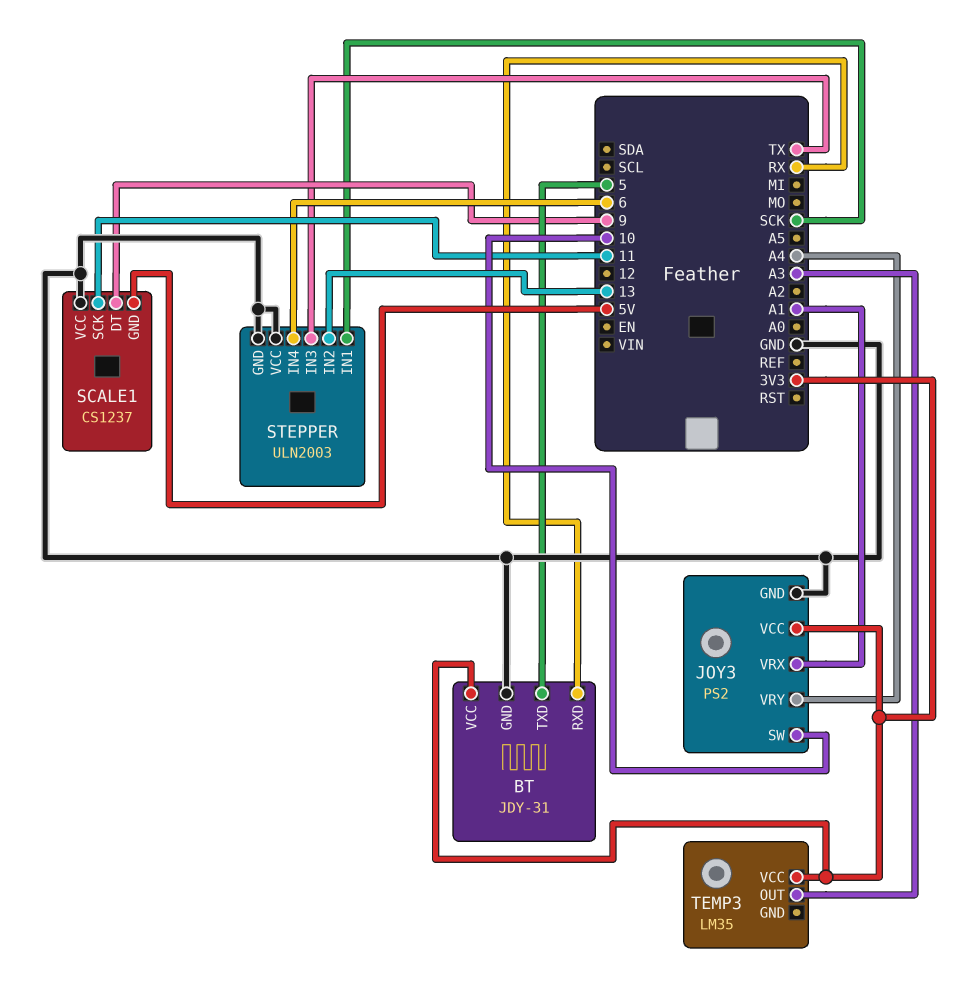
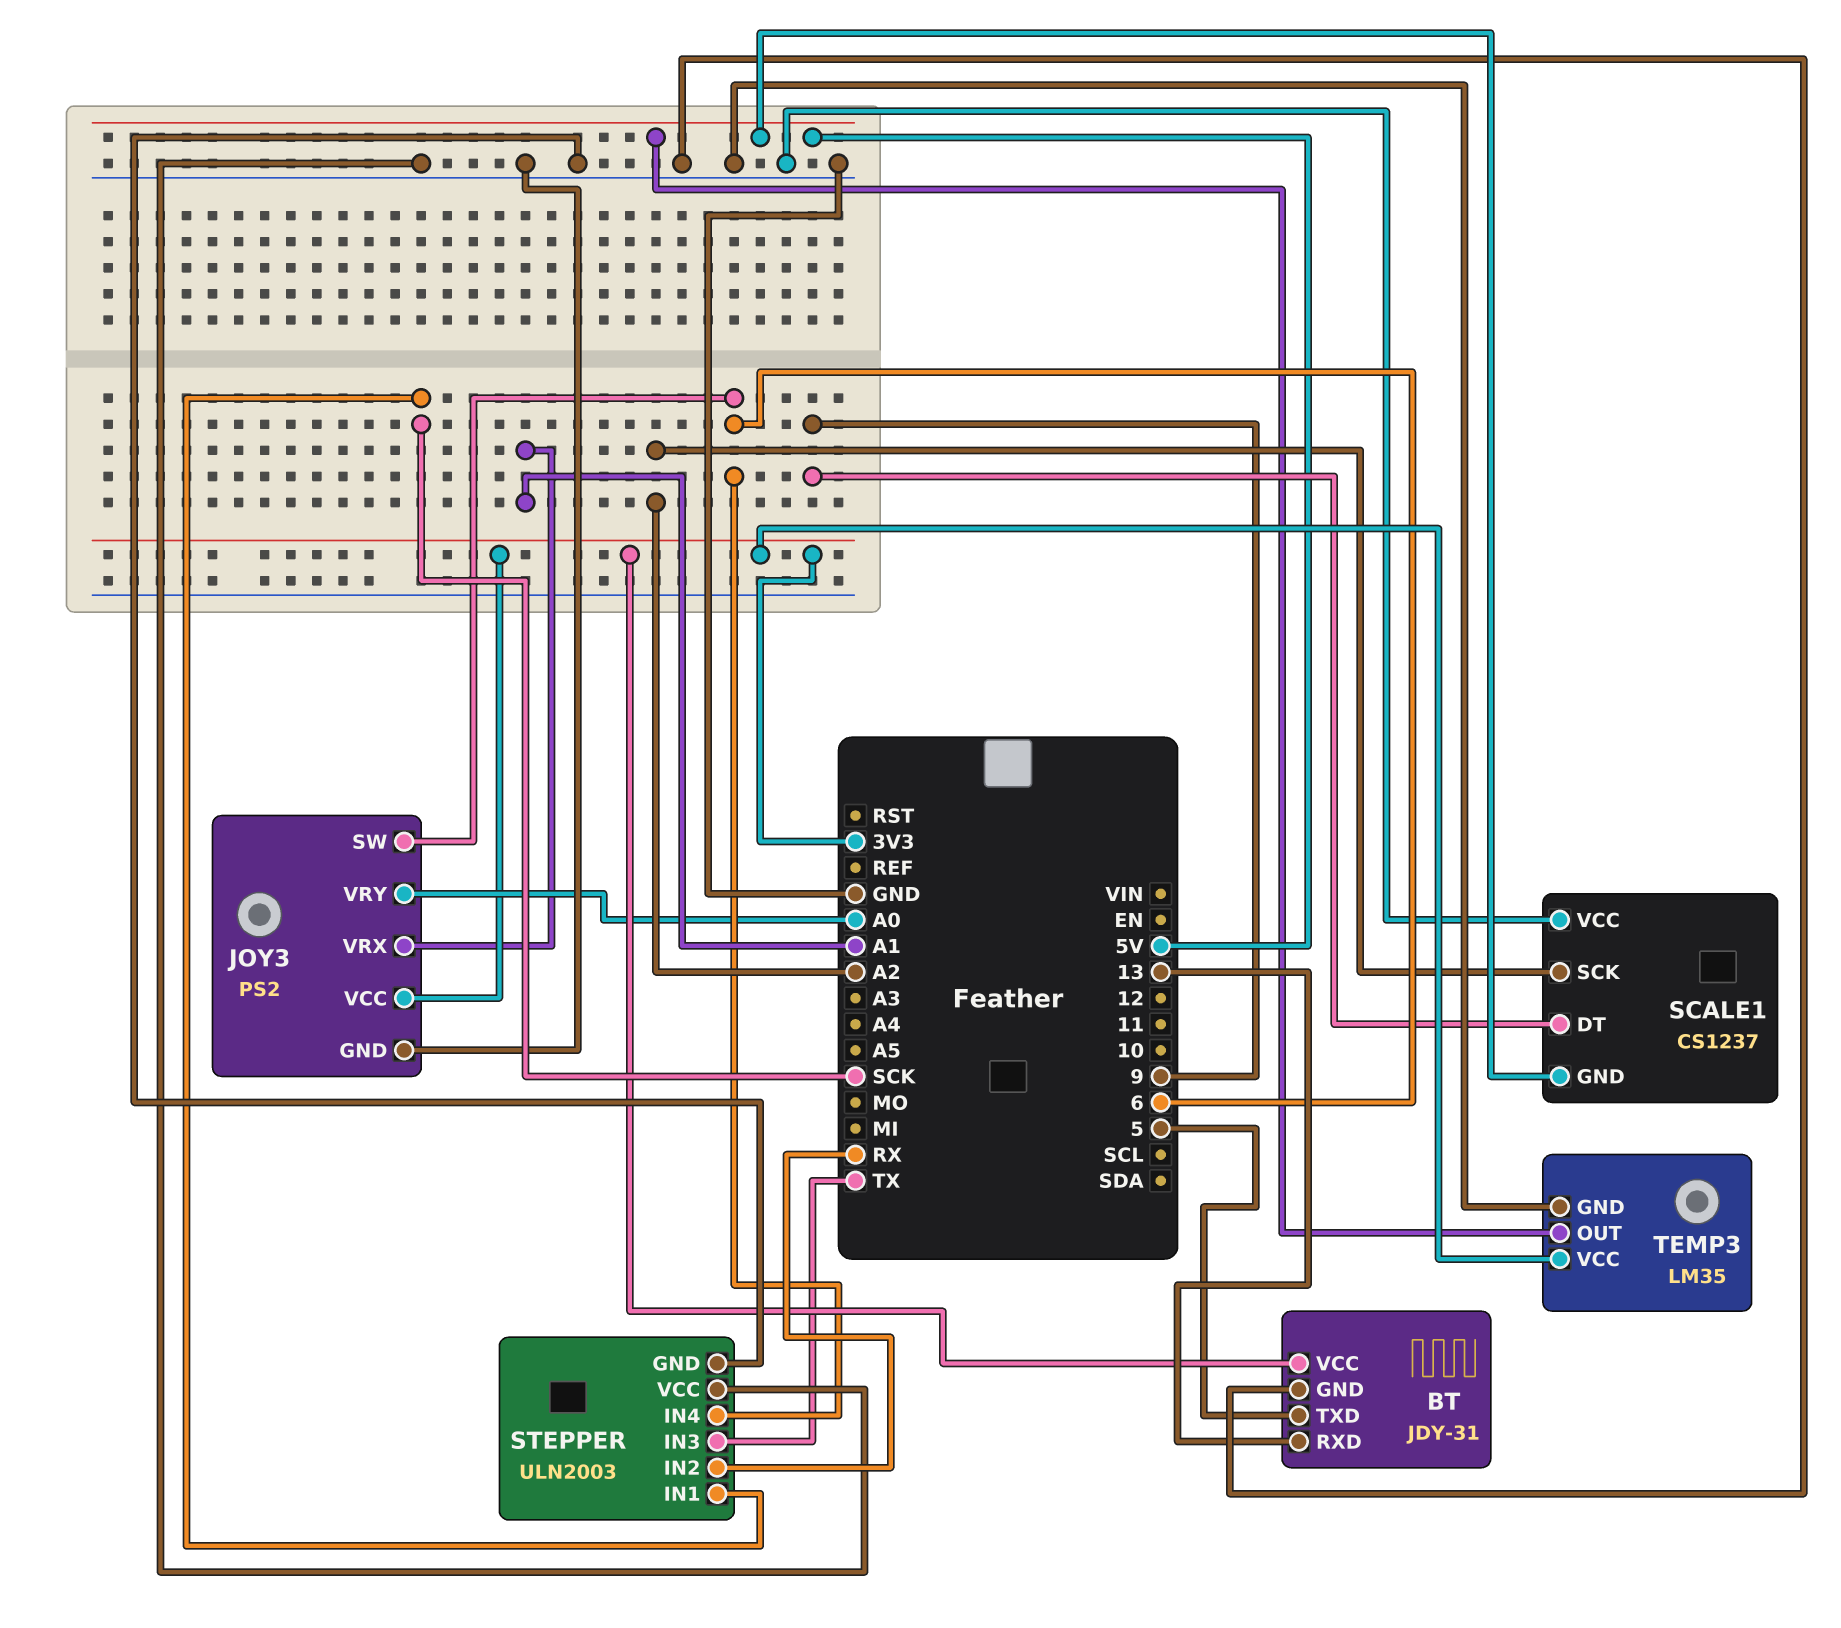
BT pin RXD: RX -> 13
JOY3 pin SW: 10 -> 6
JOY3 pin VRY: A4 -> A0
SCALE1 pin SCK: 11 -> A2
STEPPER pin IN2: 13 -> RX
TEMP3 pin GND: none -> GND
TEMP3 pin OUT: A3 -> 5V

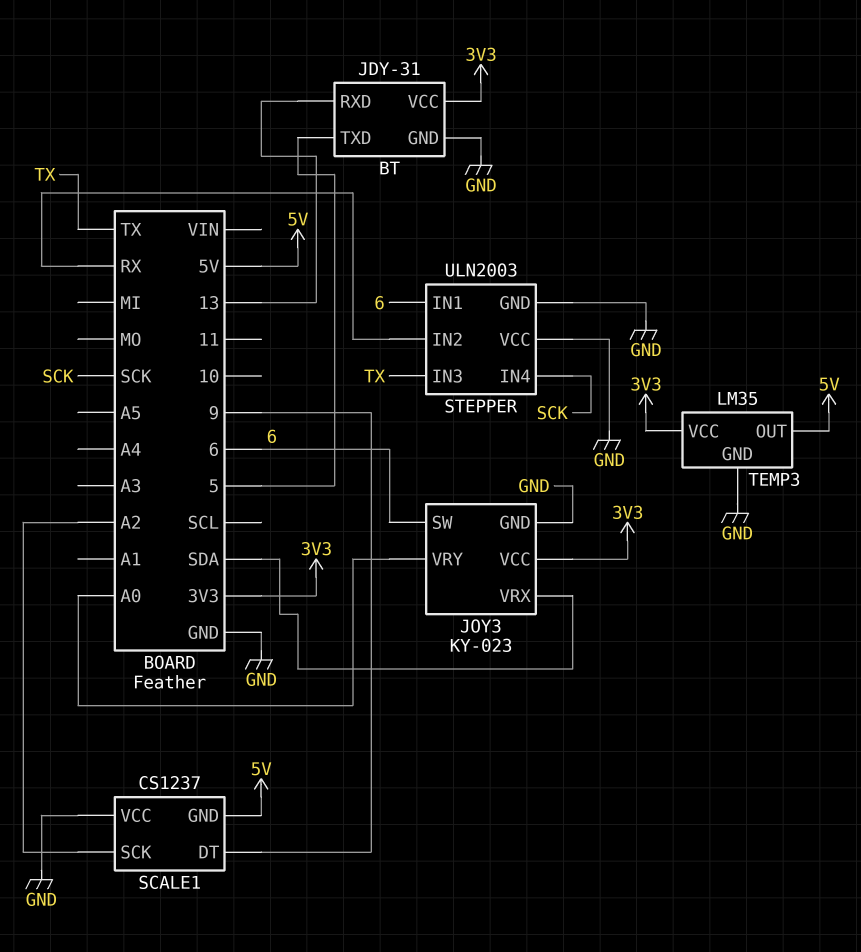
JOY3: PS2 -> KY-023
JOY3 pin VRX: A1 -> SDA
STEPPER pin IN1: SCK -> 6
STEPPER pin IN4: 6 -> SCK

